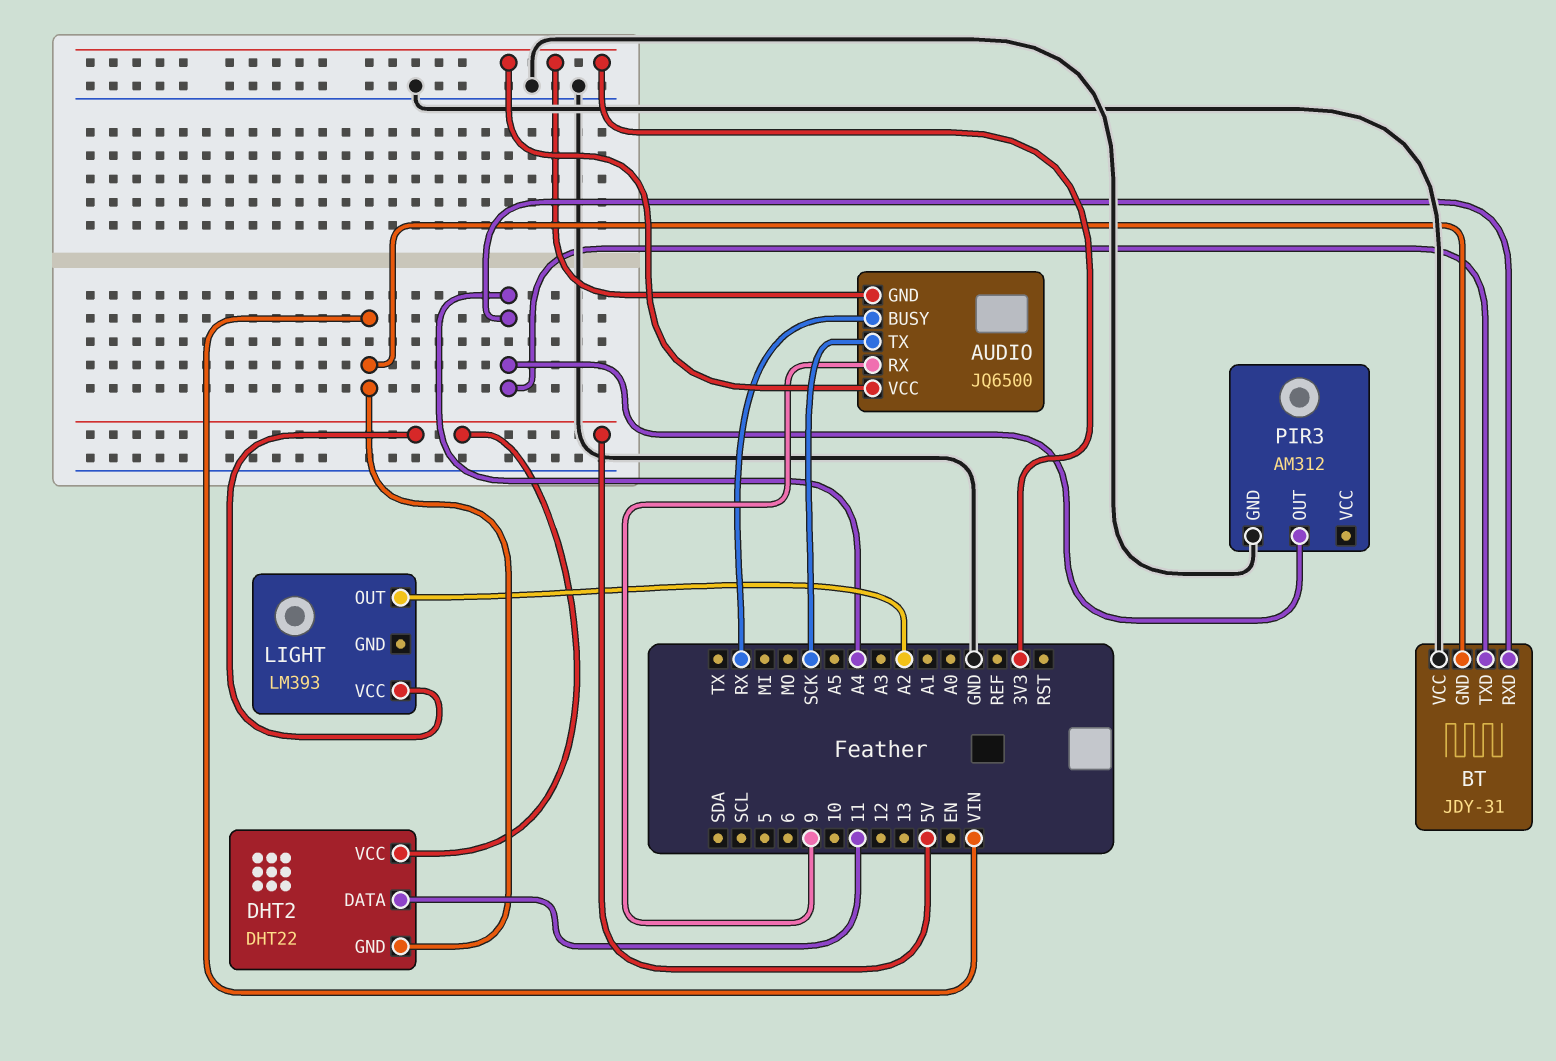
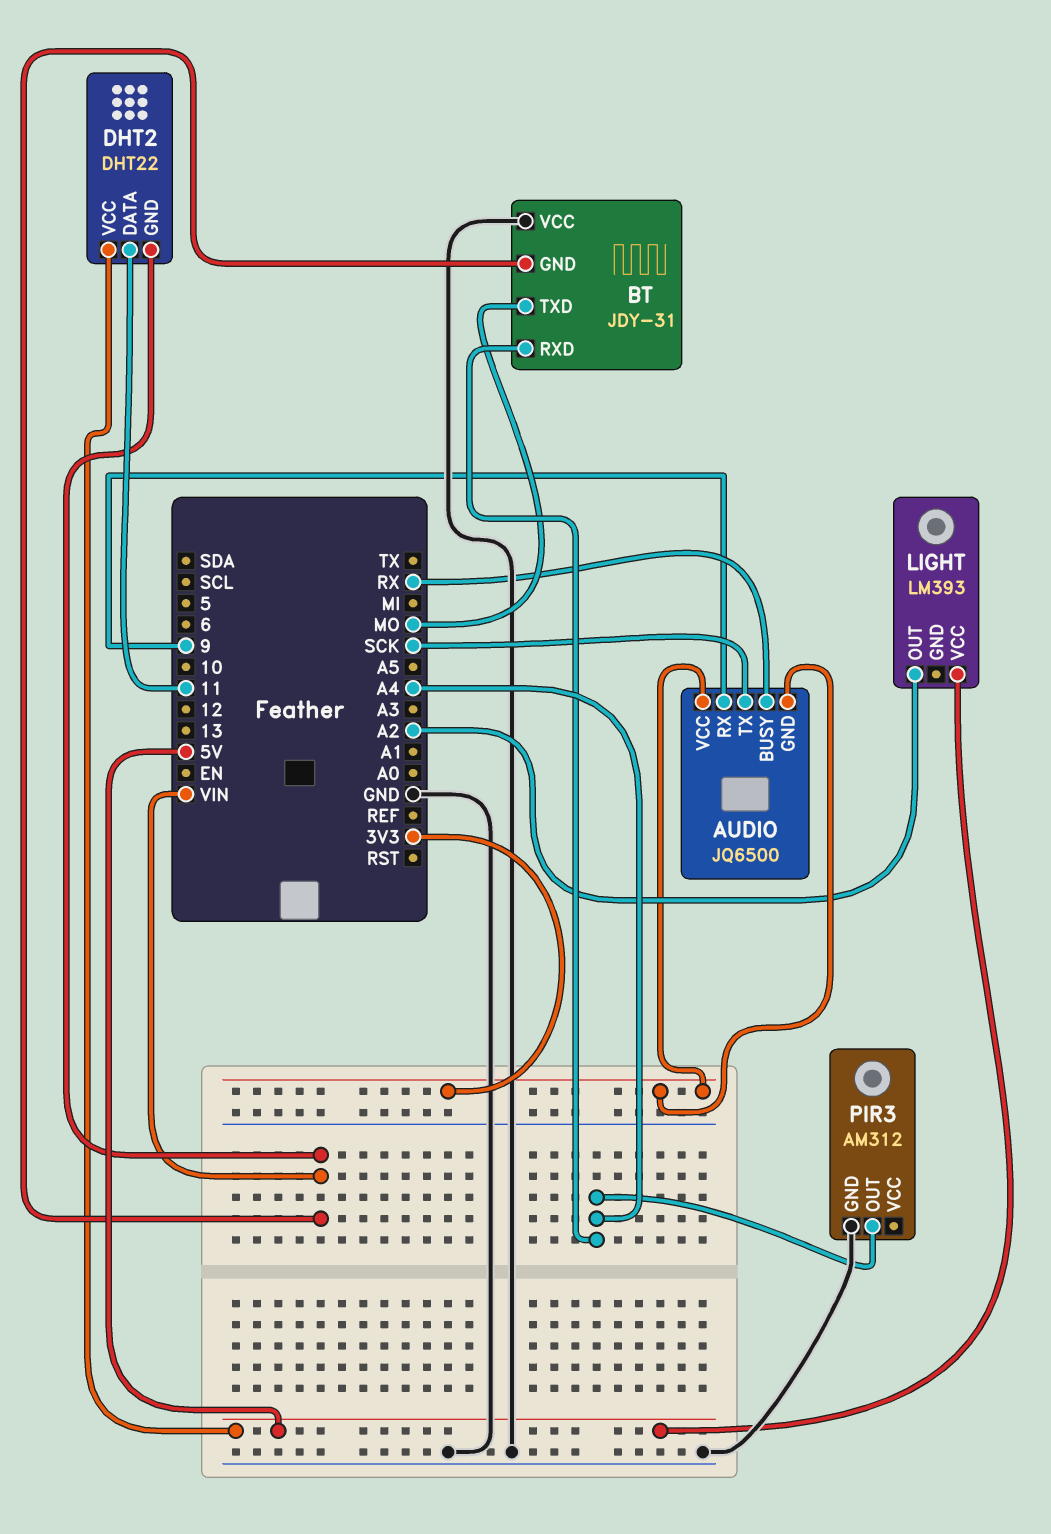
BT pin TXD: A4 -> MO

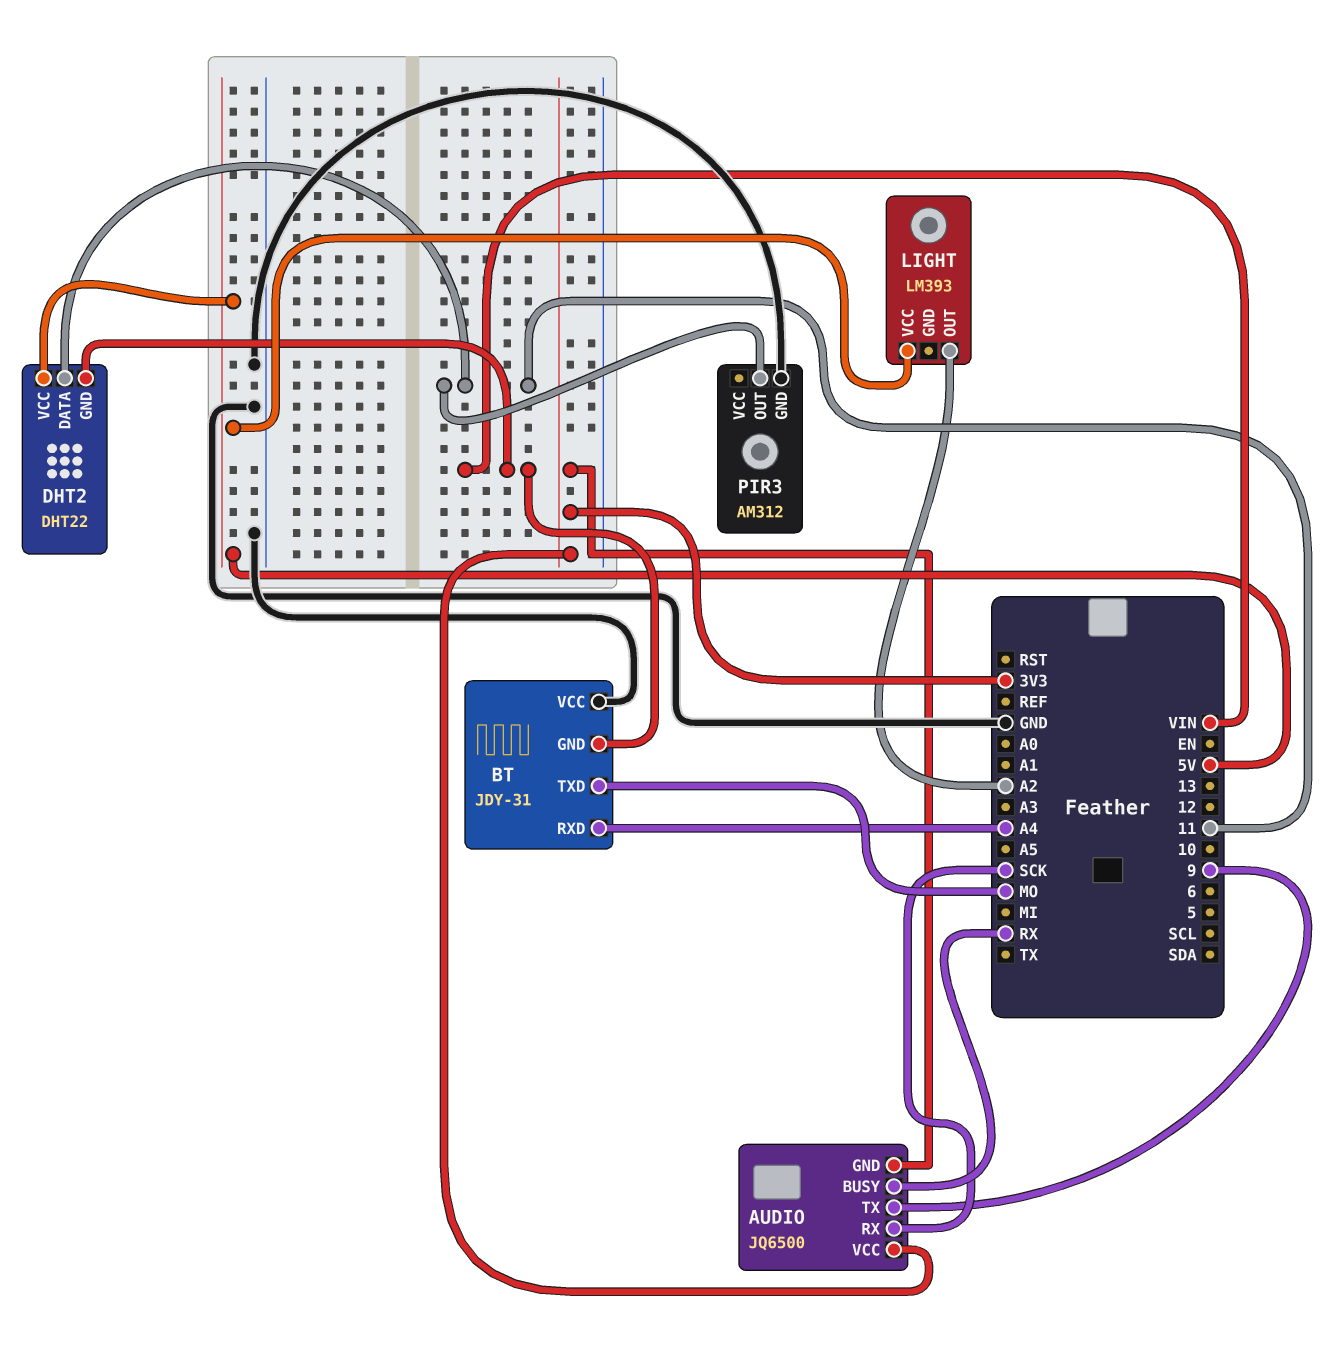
AUDIO pin RX: 9 -> SCK
AUDIO pin TX: SCK -> 9
PIR3 pin OUT: A4 -> 11

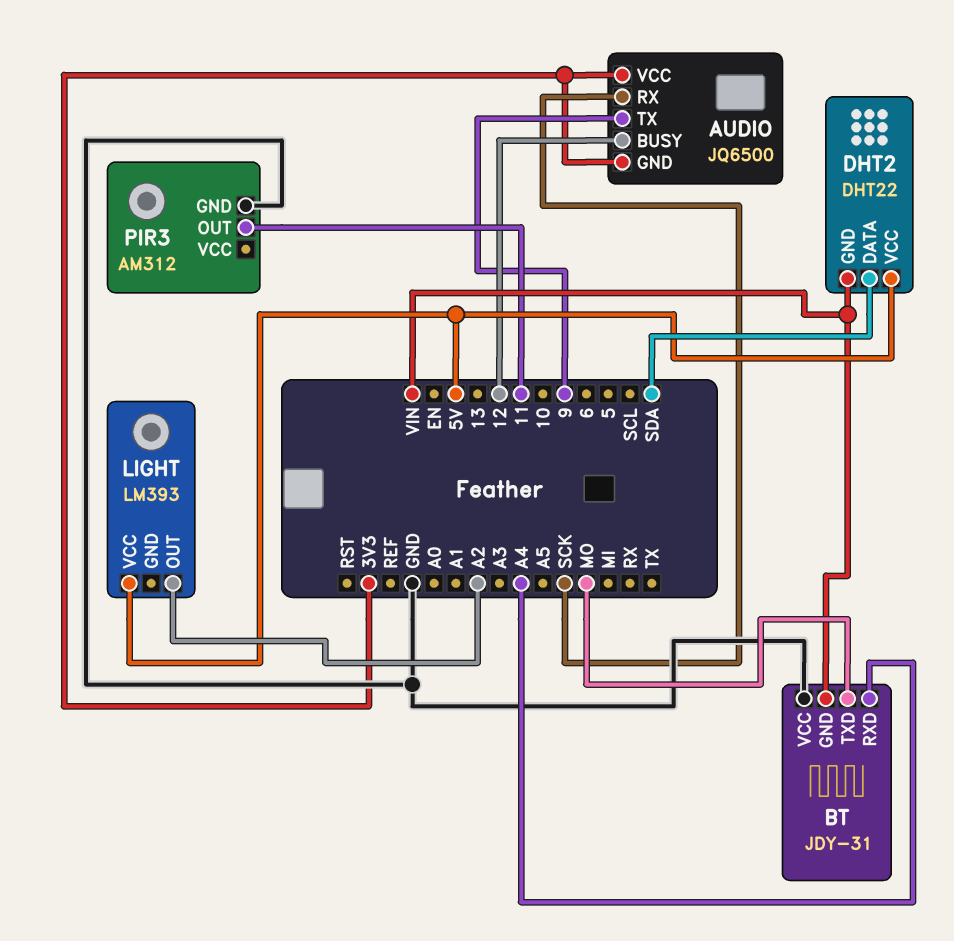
AUDIO pin BUSY: RX -> 12
DHT2 pin DATA: 11 -> SDA

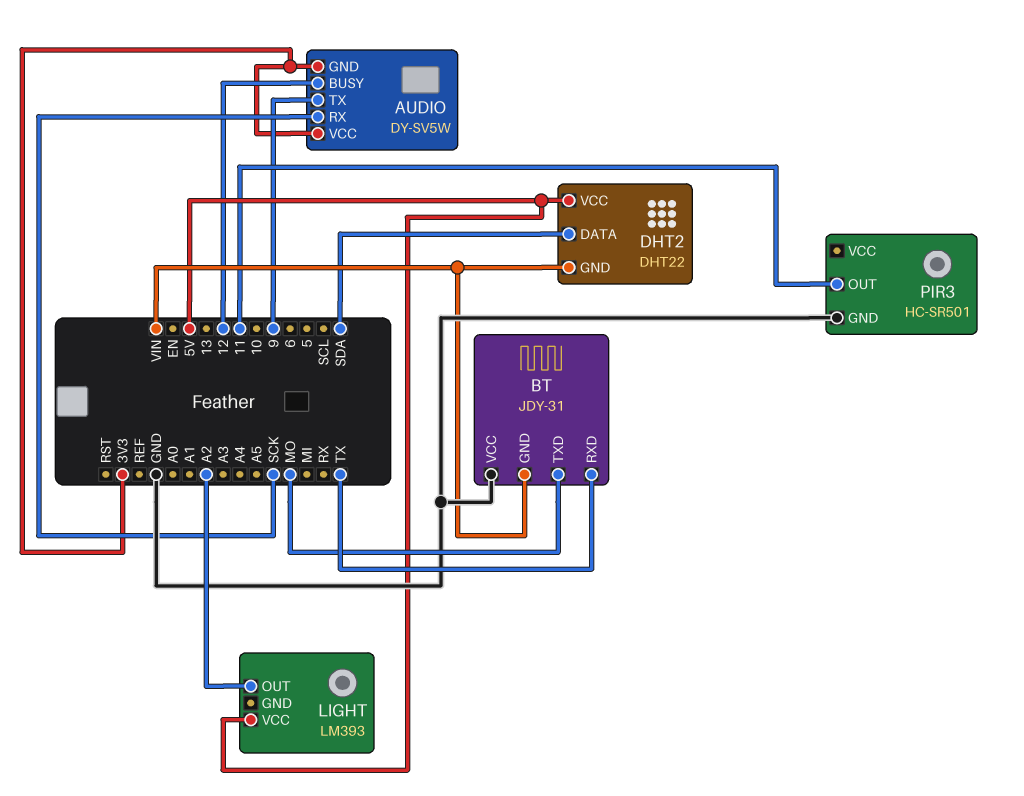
AUDIO: JQ6500 -> DY-SV5W
BT pin RXD: A4 -> TX
PIR3: AM312 -> HC-SR501

